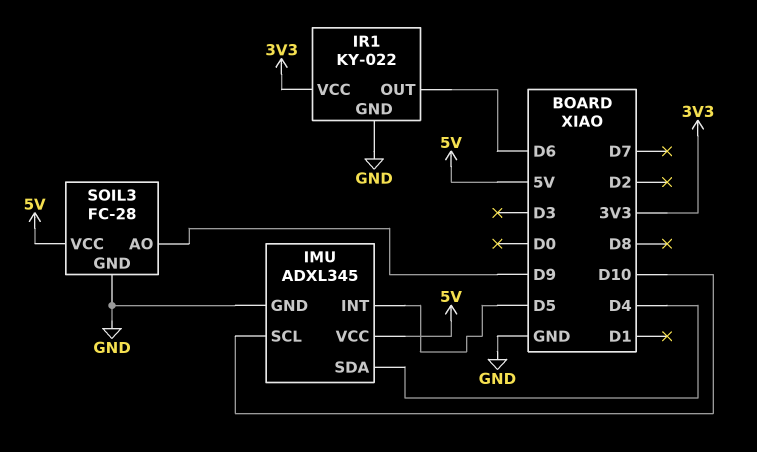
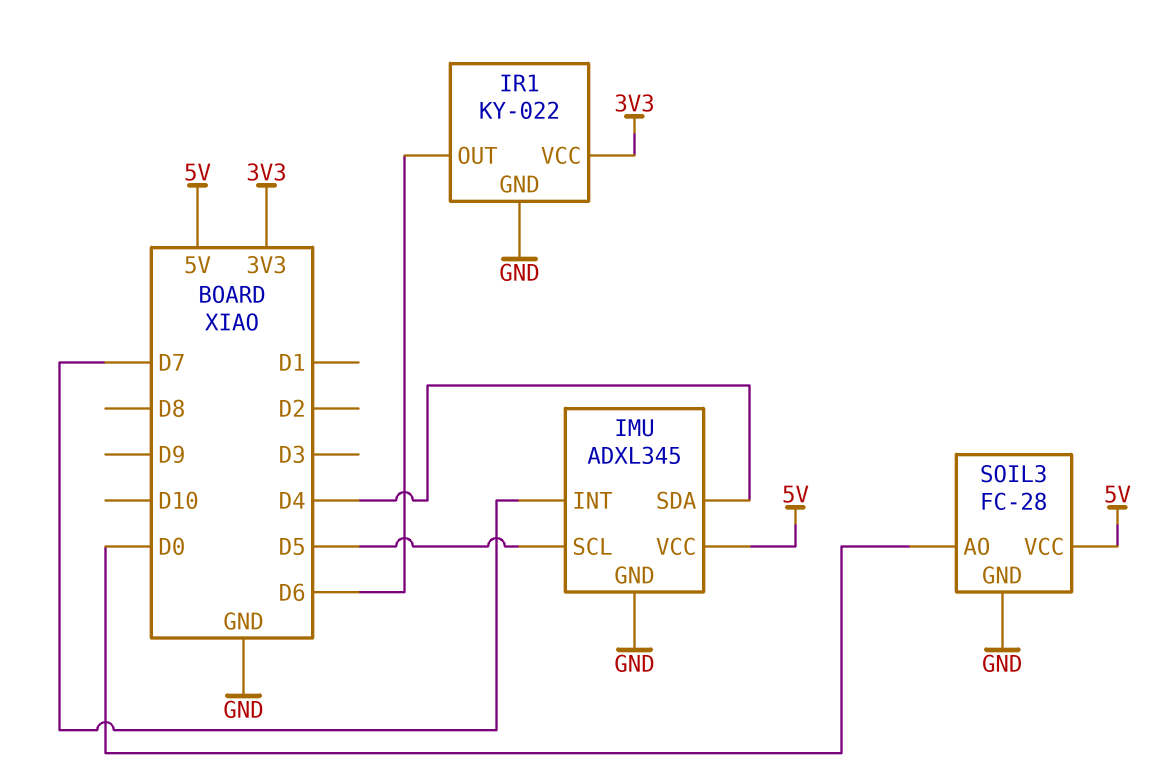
IMU pin INT: D5 -> D7
IMU pin SCL: D10 -> D5
SOIL3 pin AO: D9 -> D0

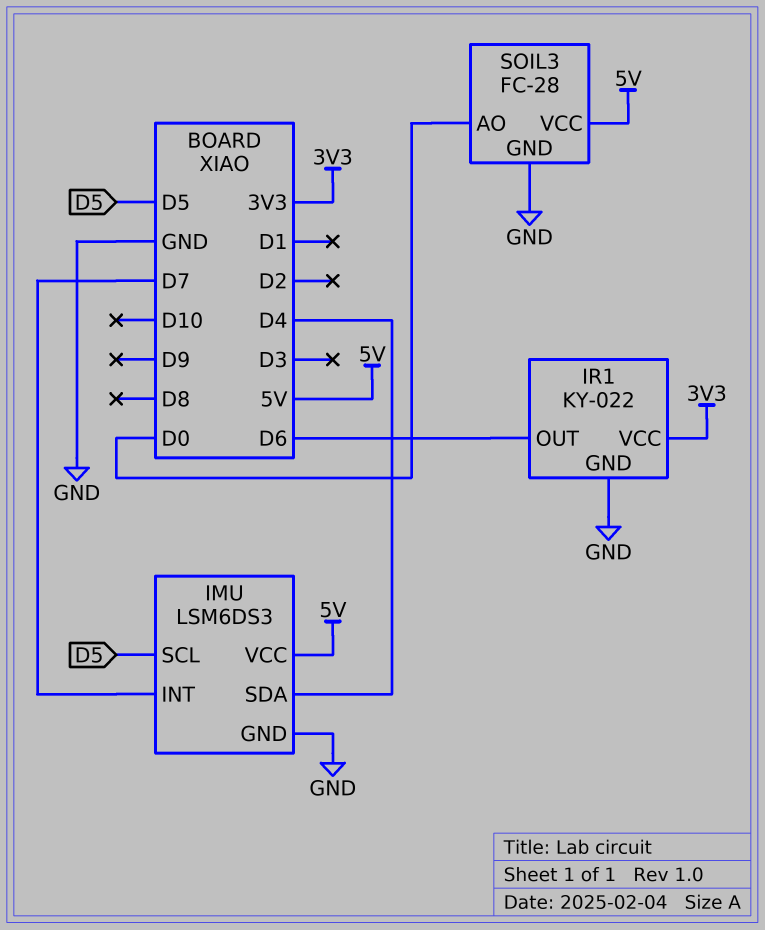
IMU: ADXL345 -> LSM6DS3

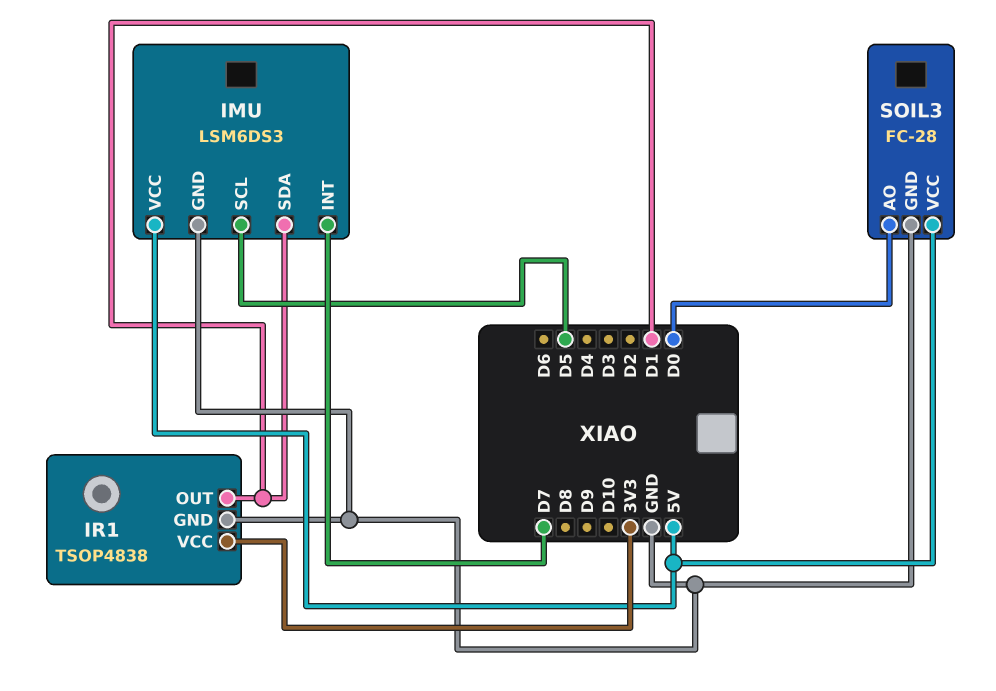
IMU pin SDA: D4 -> D1
IR1: KY-022 -> TSOP4838
IR1 pin OUT: D6 -> D1

